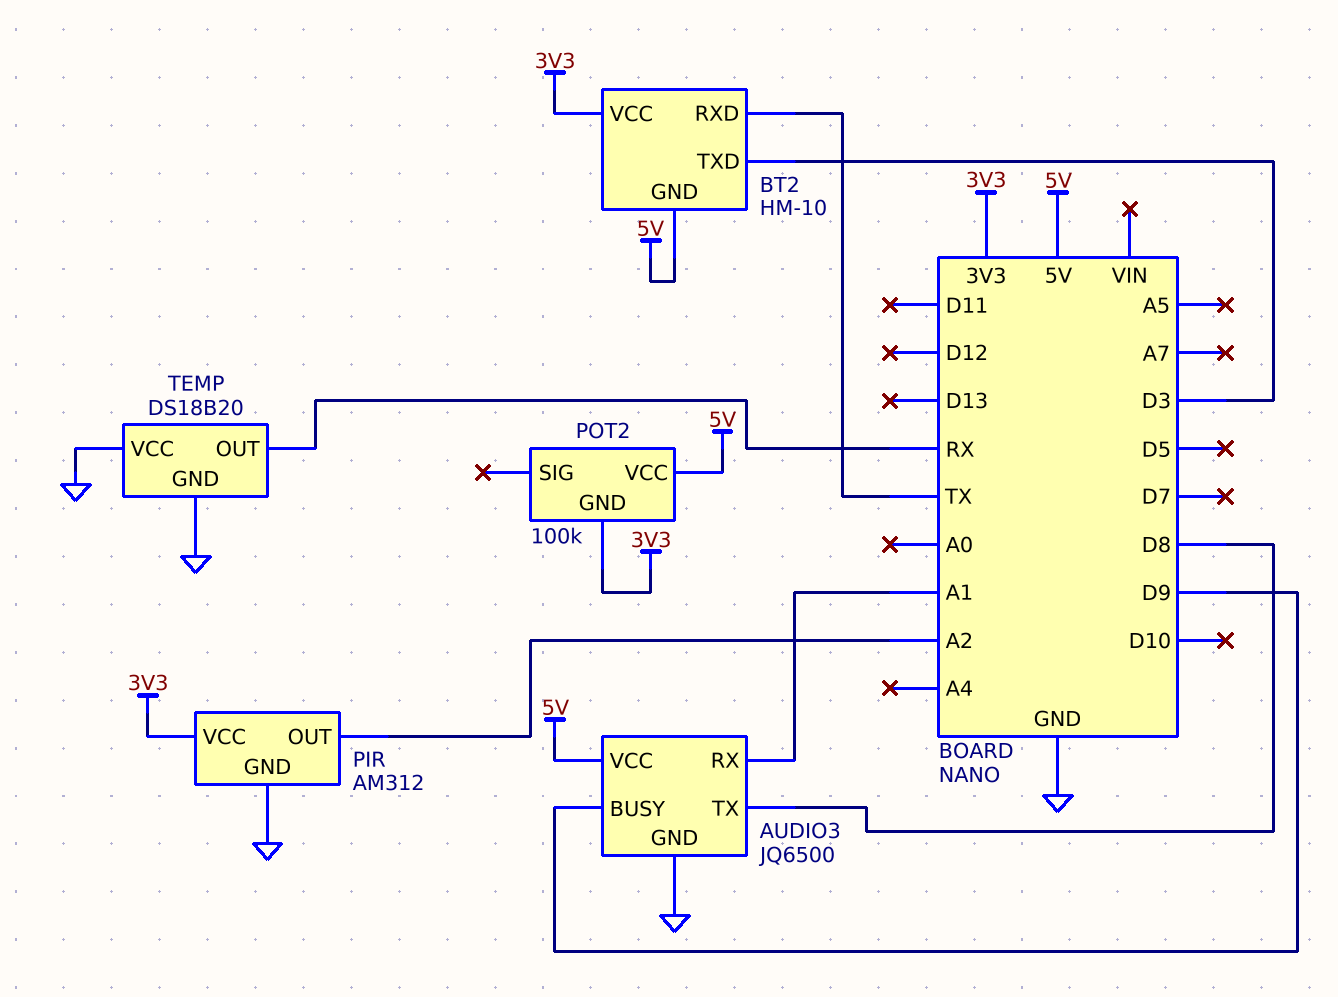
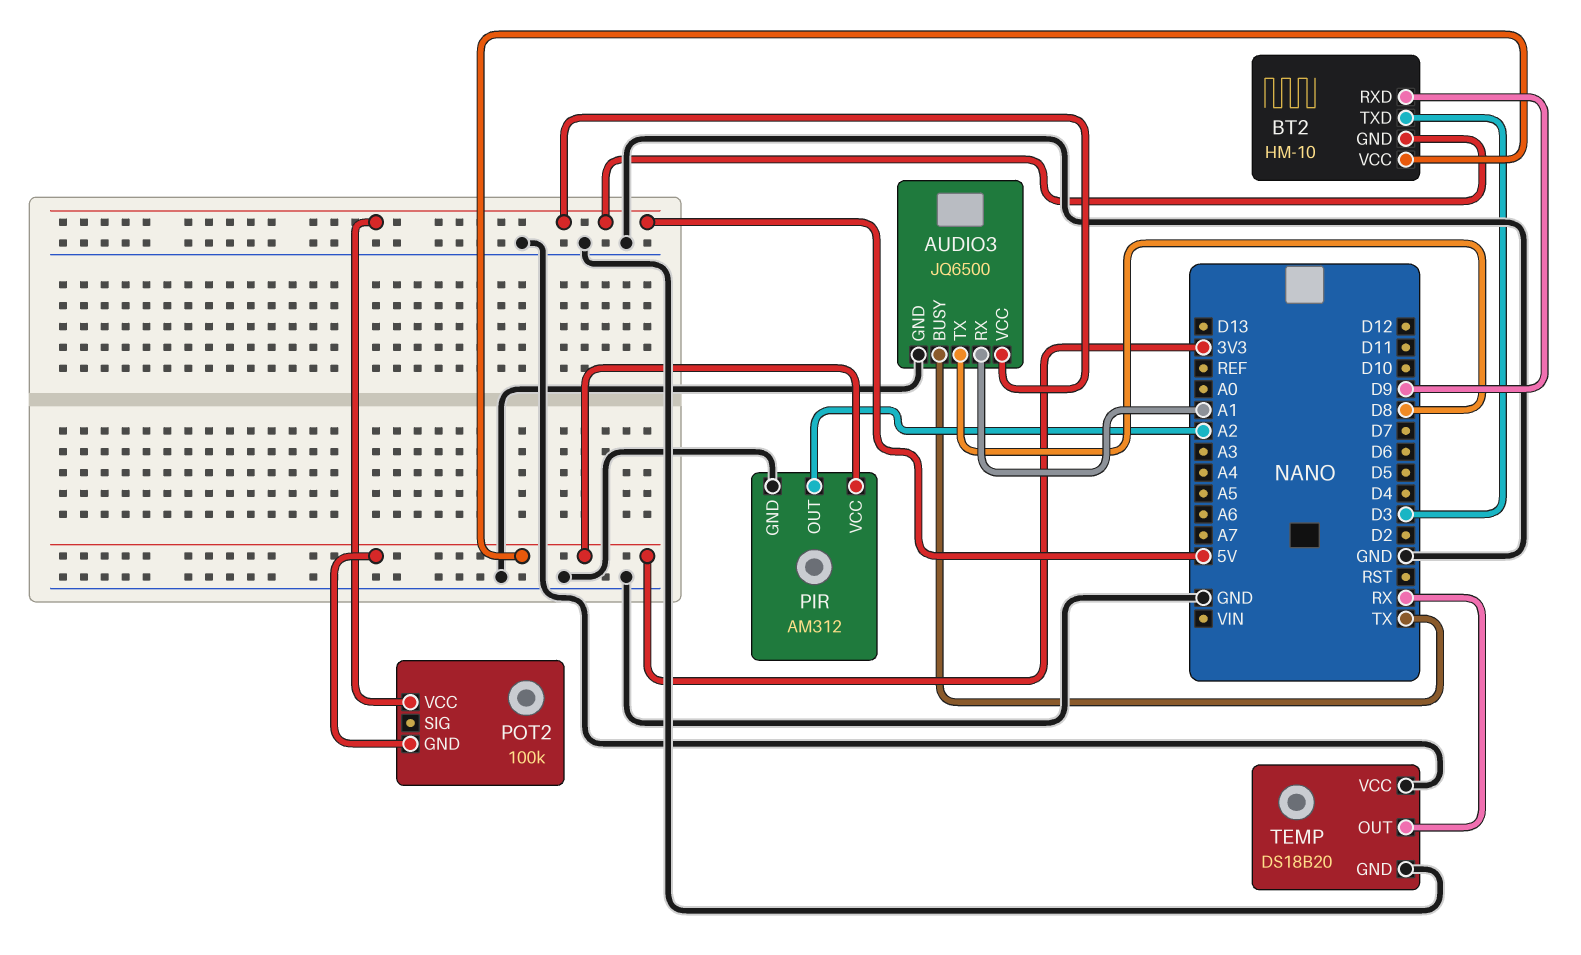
AUDIO3 pin BUSY: D9 -> TX
BT2 pin RXD: TX -> D9

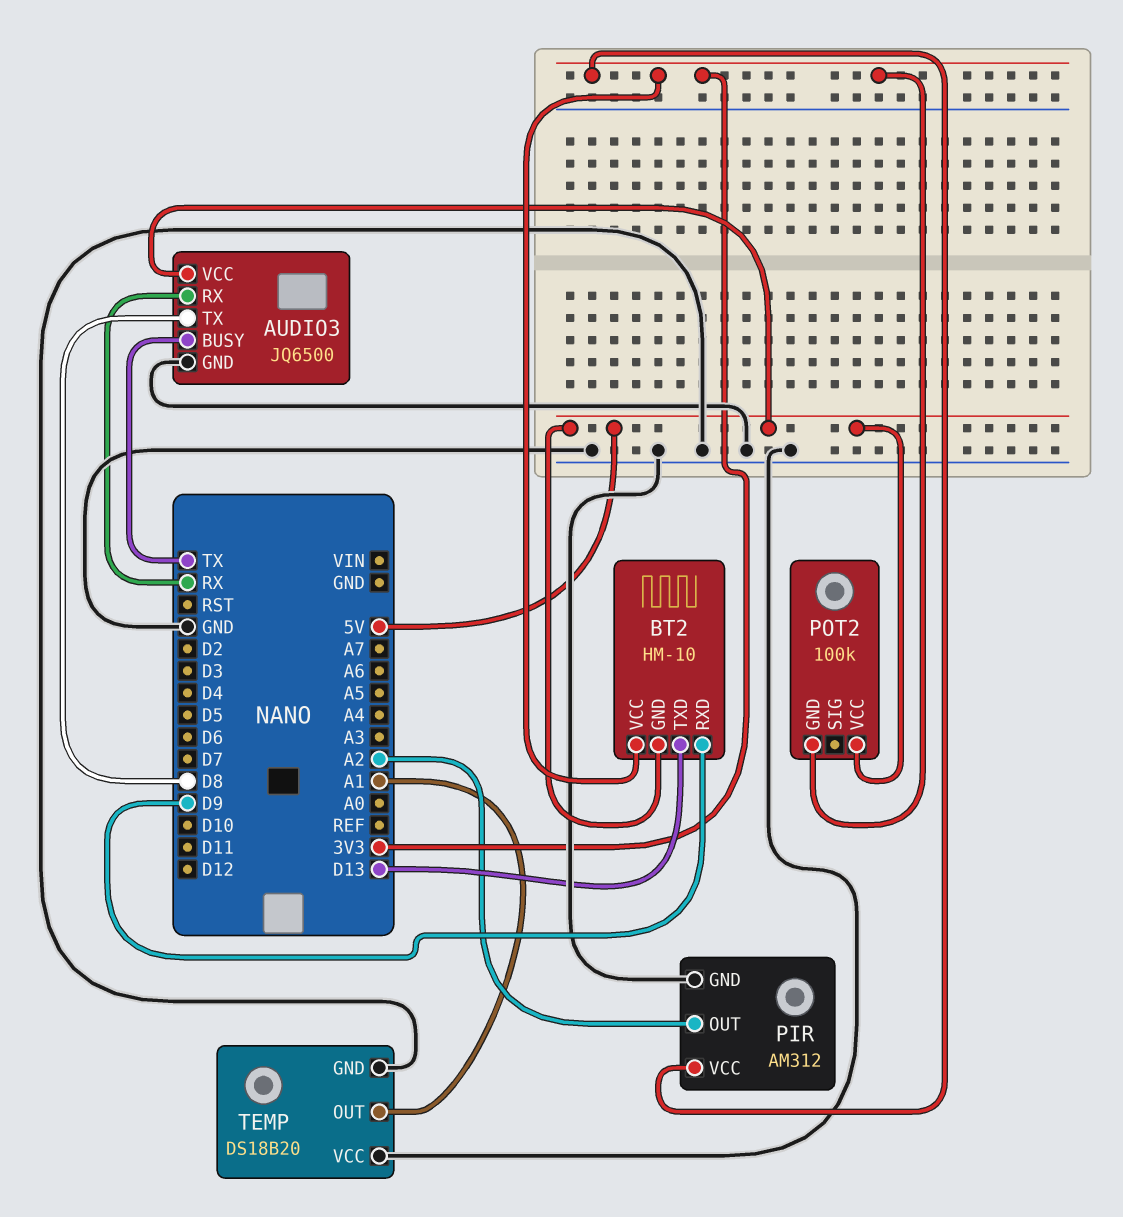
AUDIO3 pin RX: A1 -> RX
BT2 pin TXD: D3 -> D13
TEMP pin OUT: RX -> A1

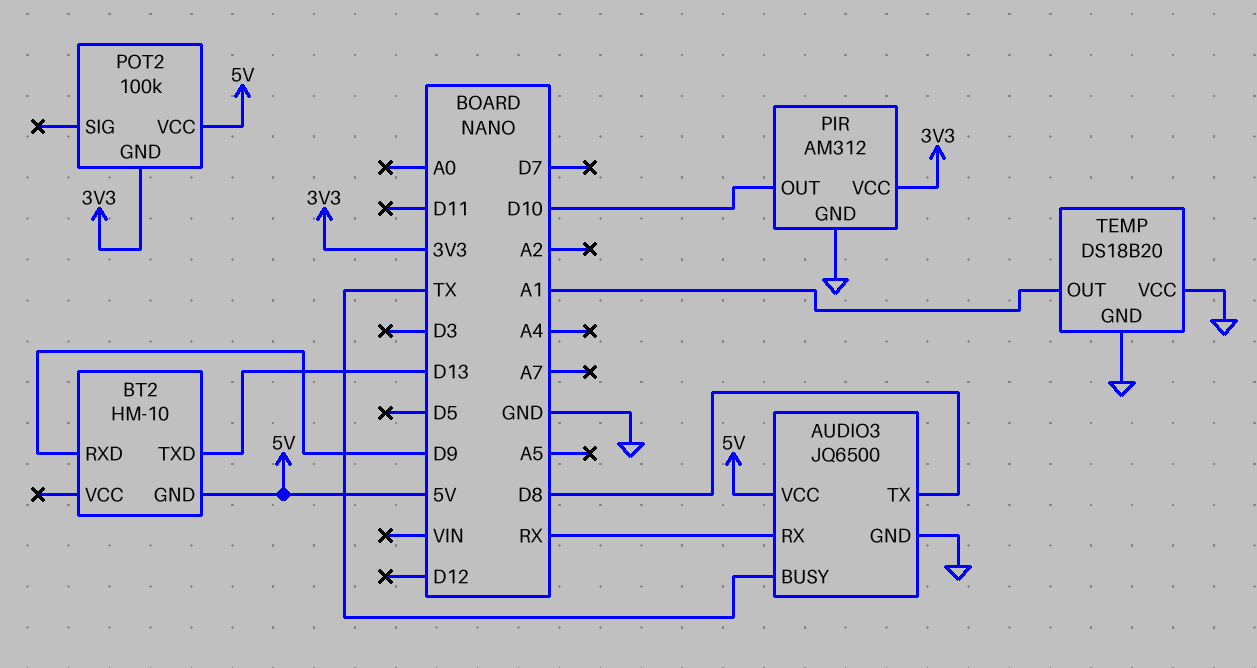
BT2 pin VCC: 3V3 -> none
PIR pin OUT: A2 -> D10

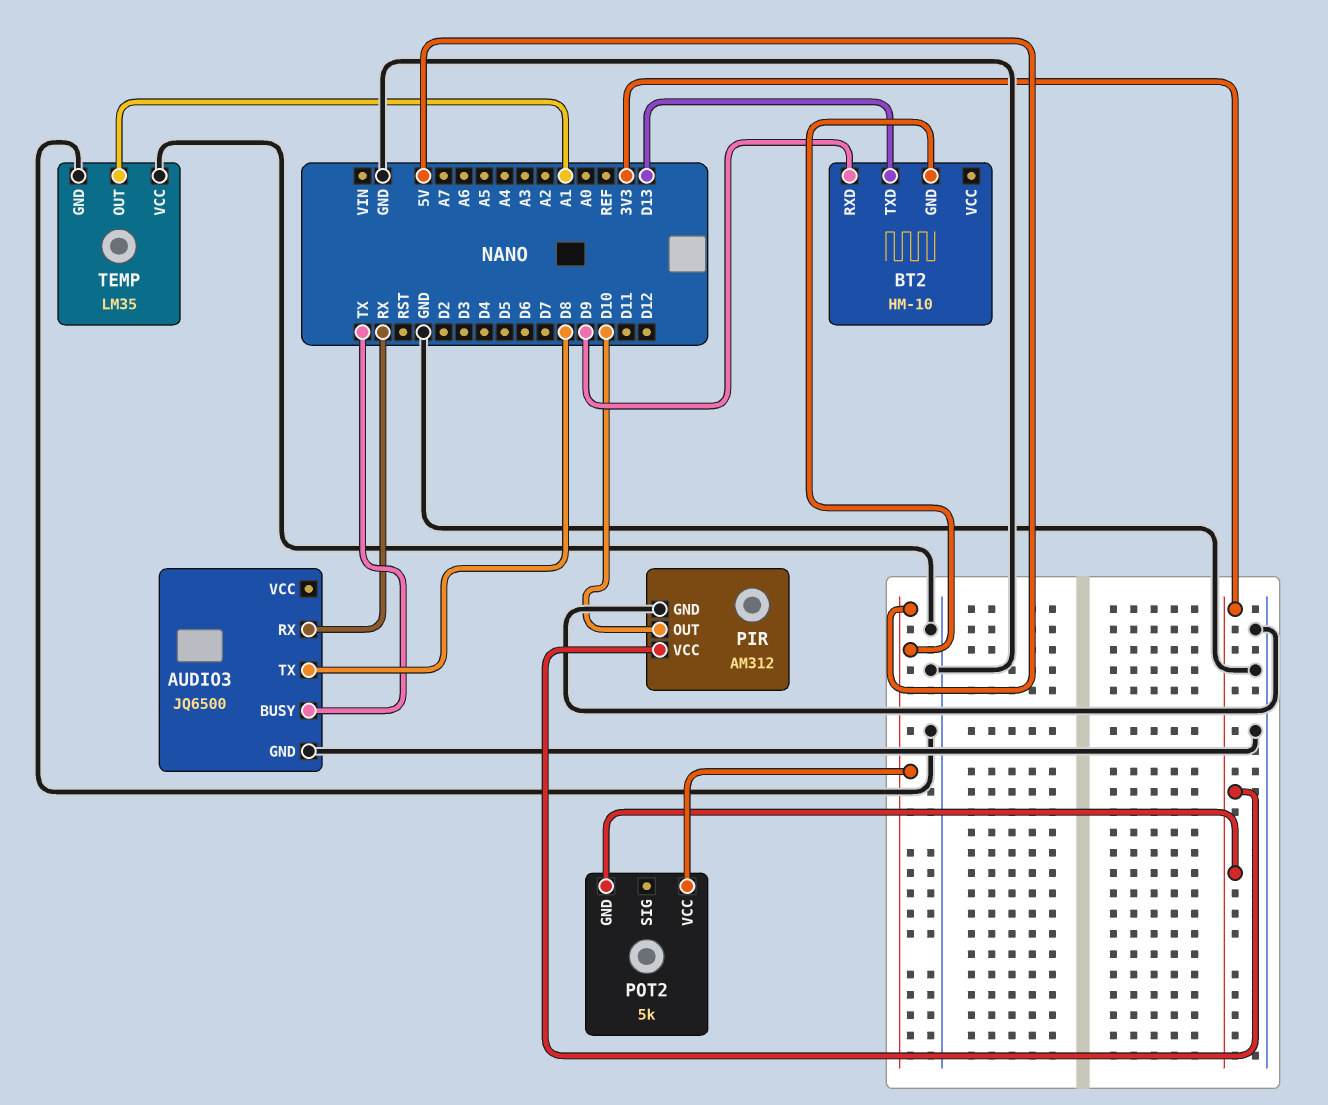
AUDIO3 pin VCC: 5V -> none
POT2: 100k -> 5k
TEMP: DS18B20 -> LM35

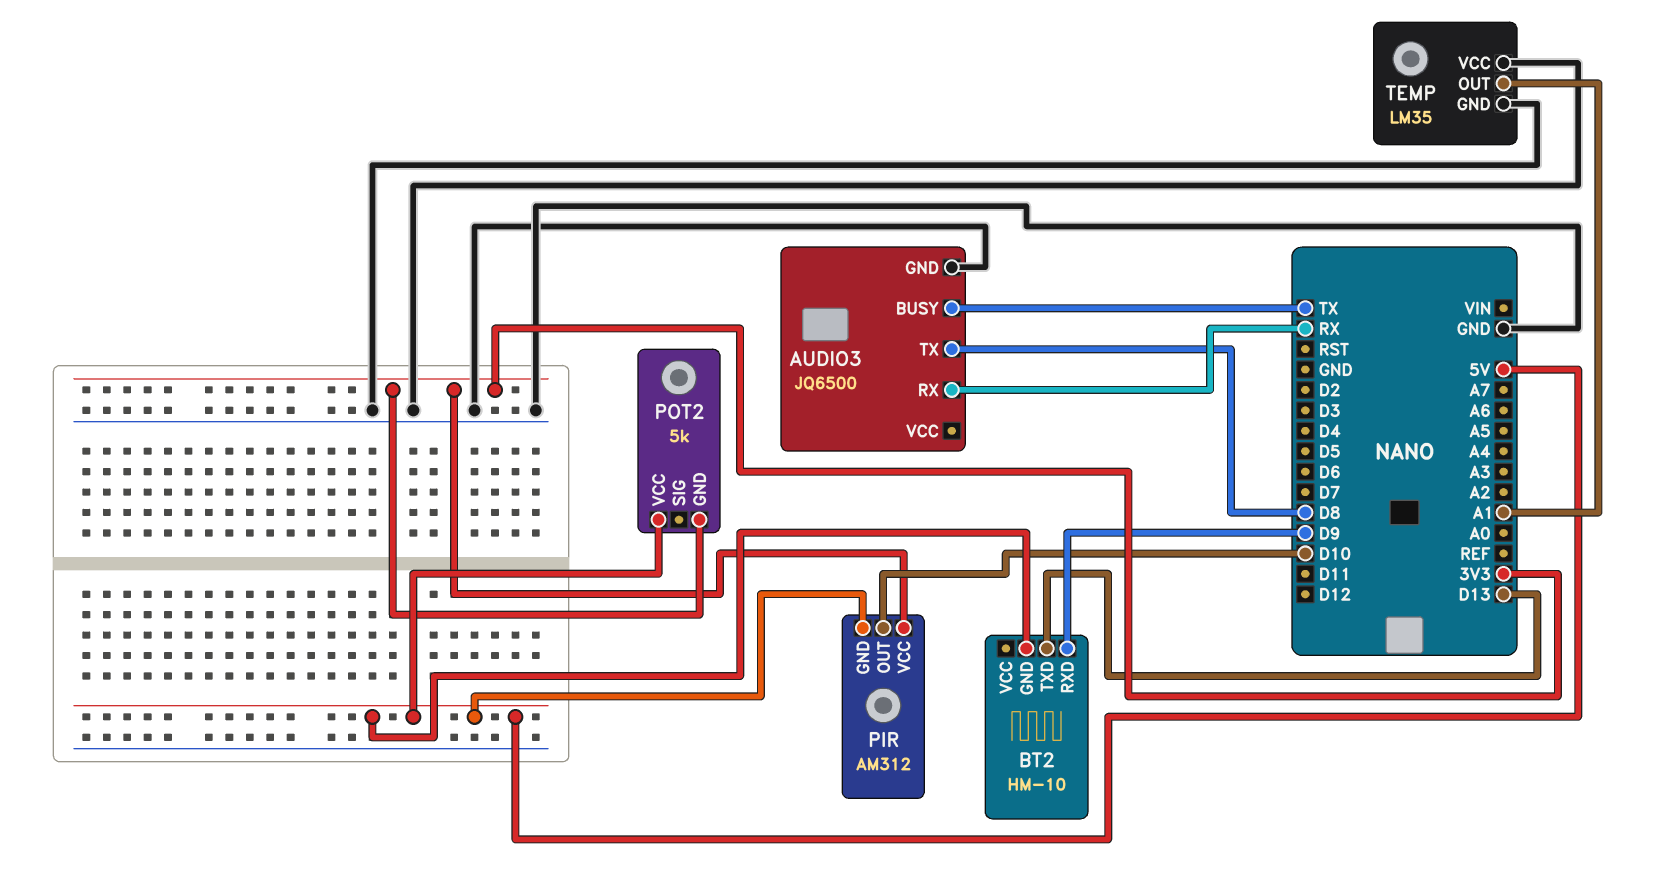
PIR pin GND: GND -> 5V

